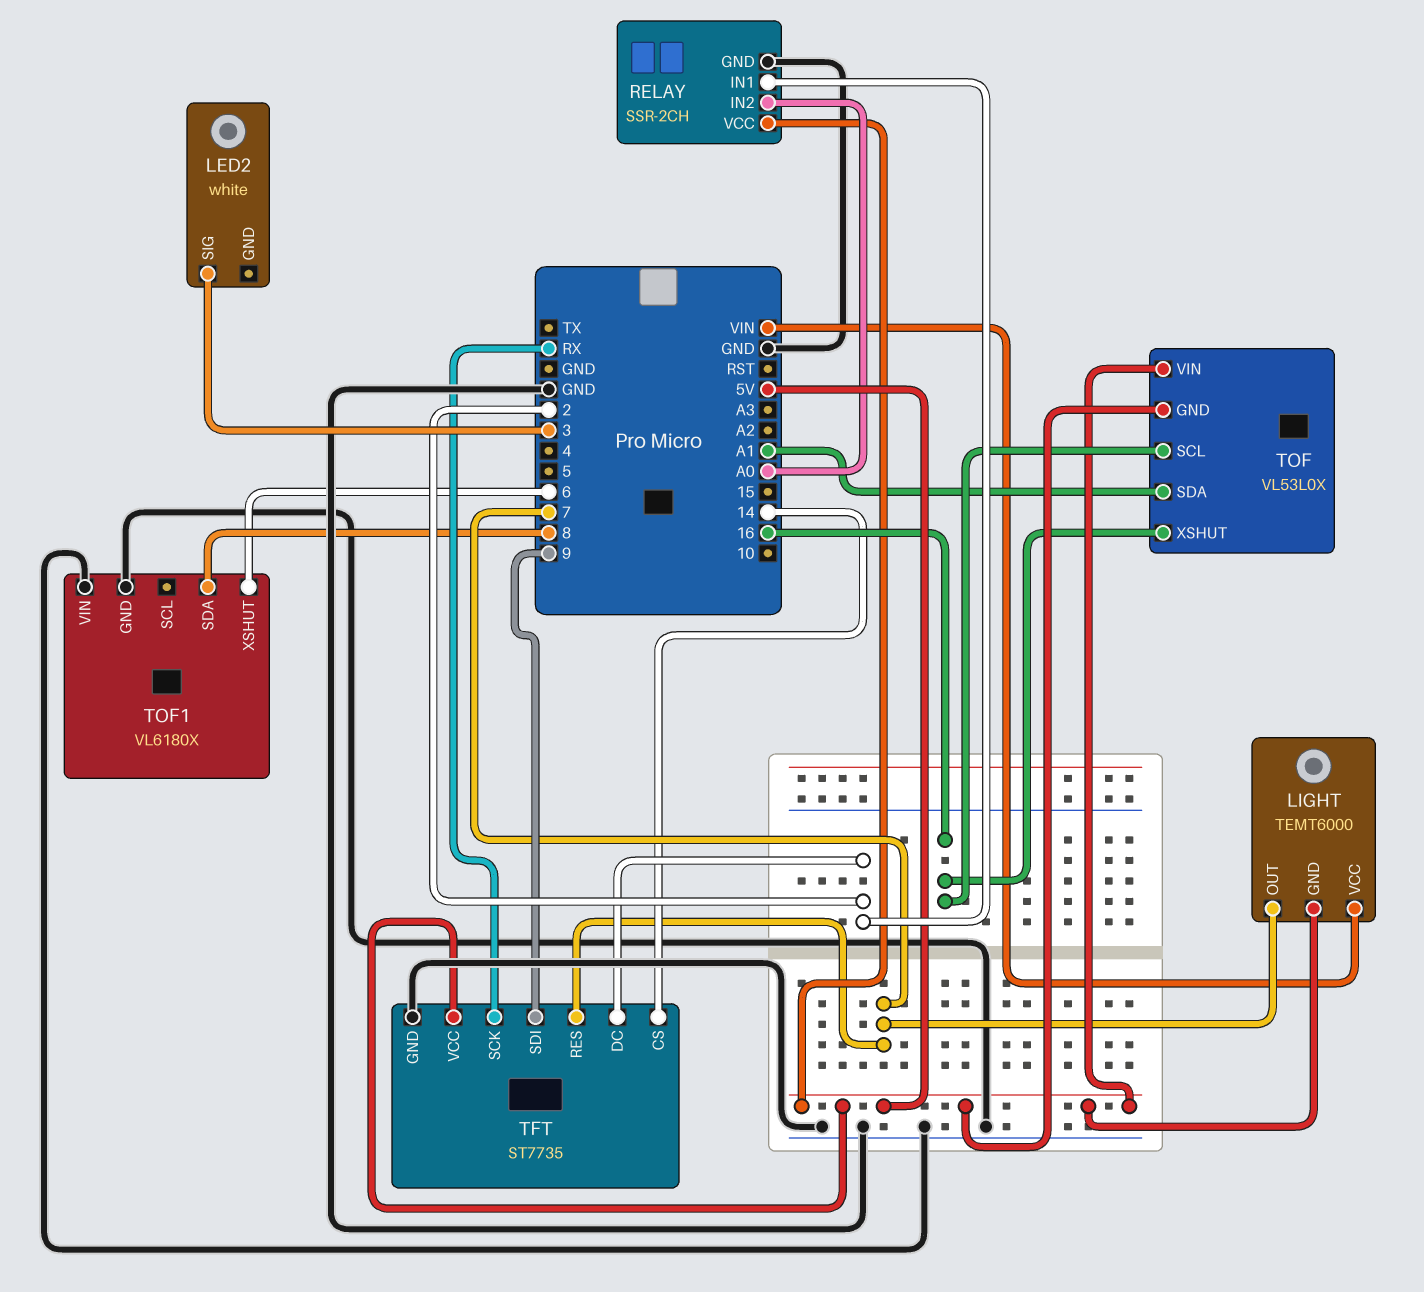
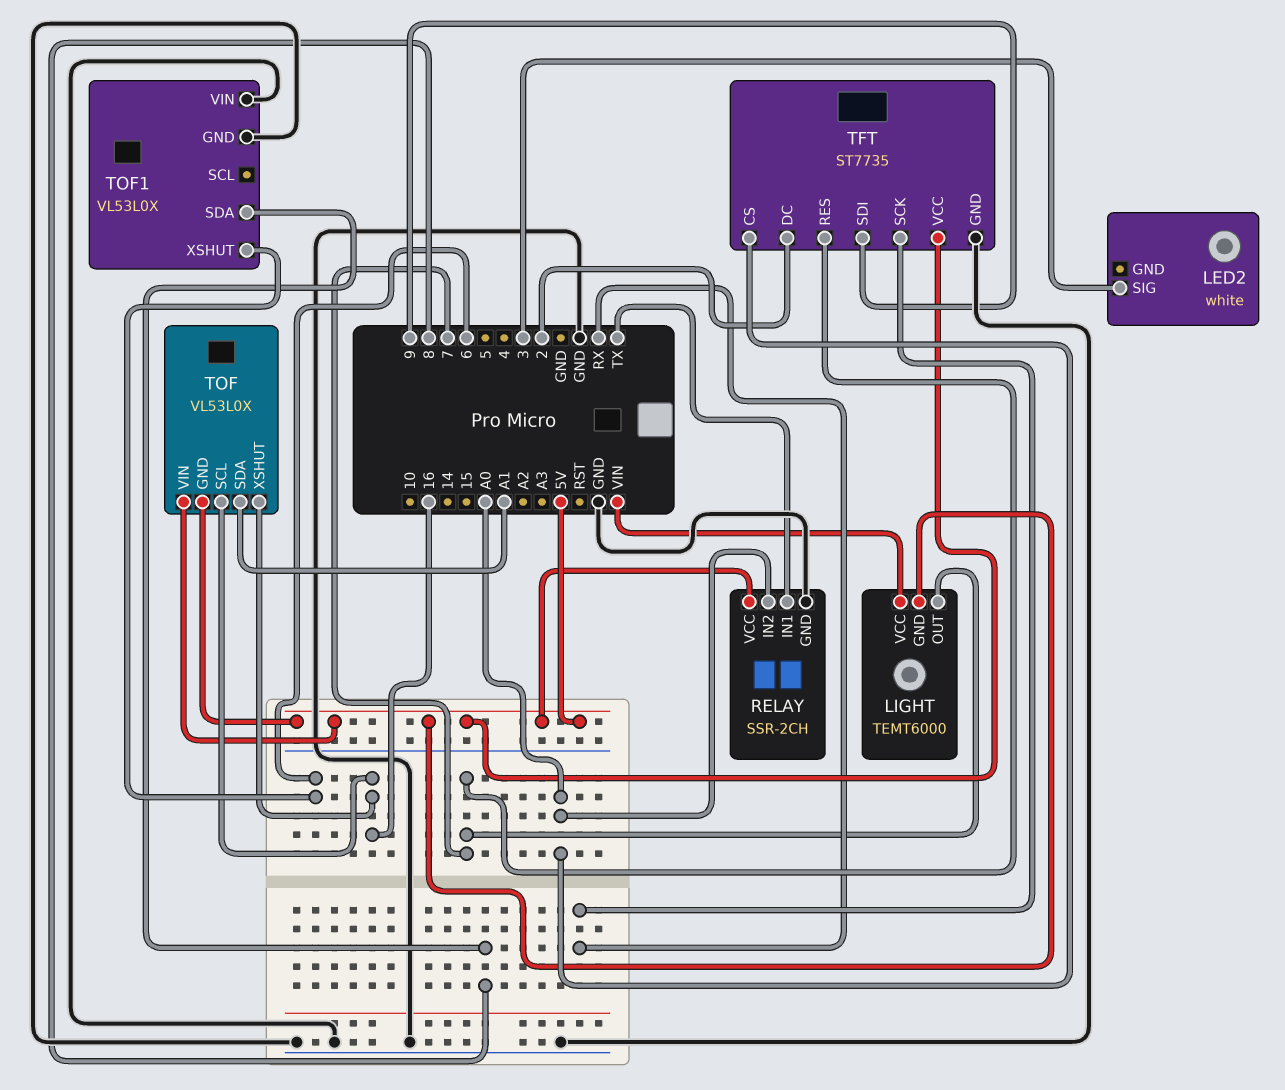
RELAY pin IN1: 2 -> TX
TFT pin CS: 14 -> A0
TOF1: VL6180X -> VL53L0X

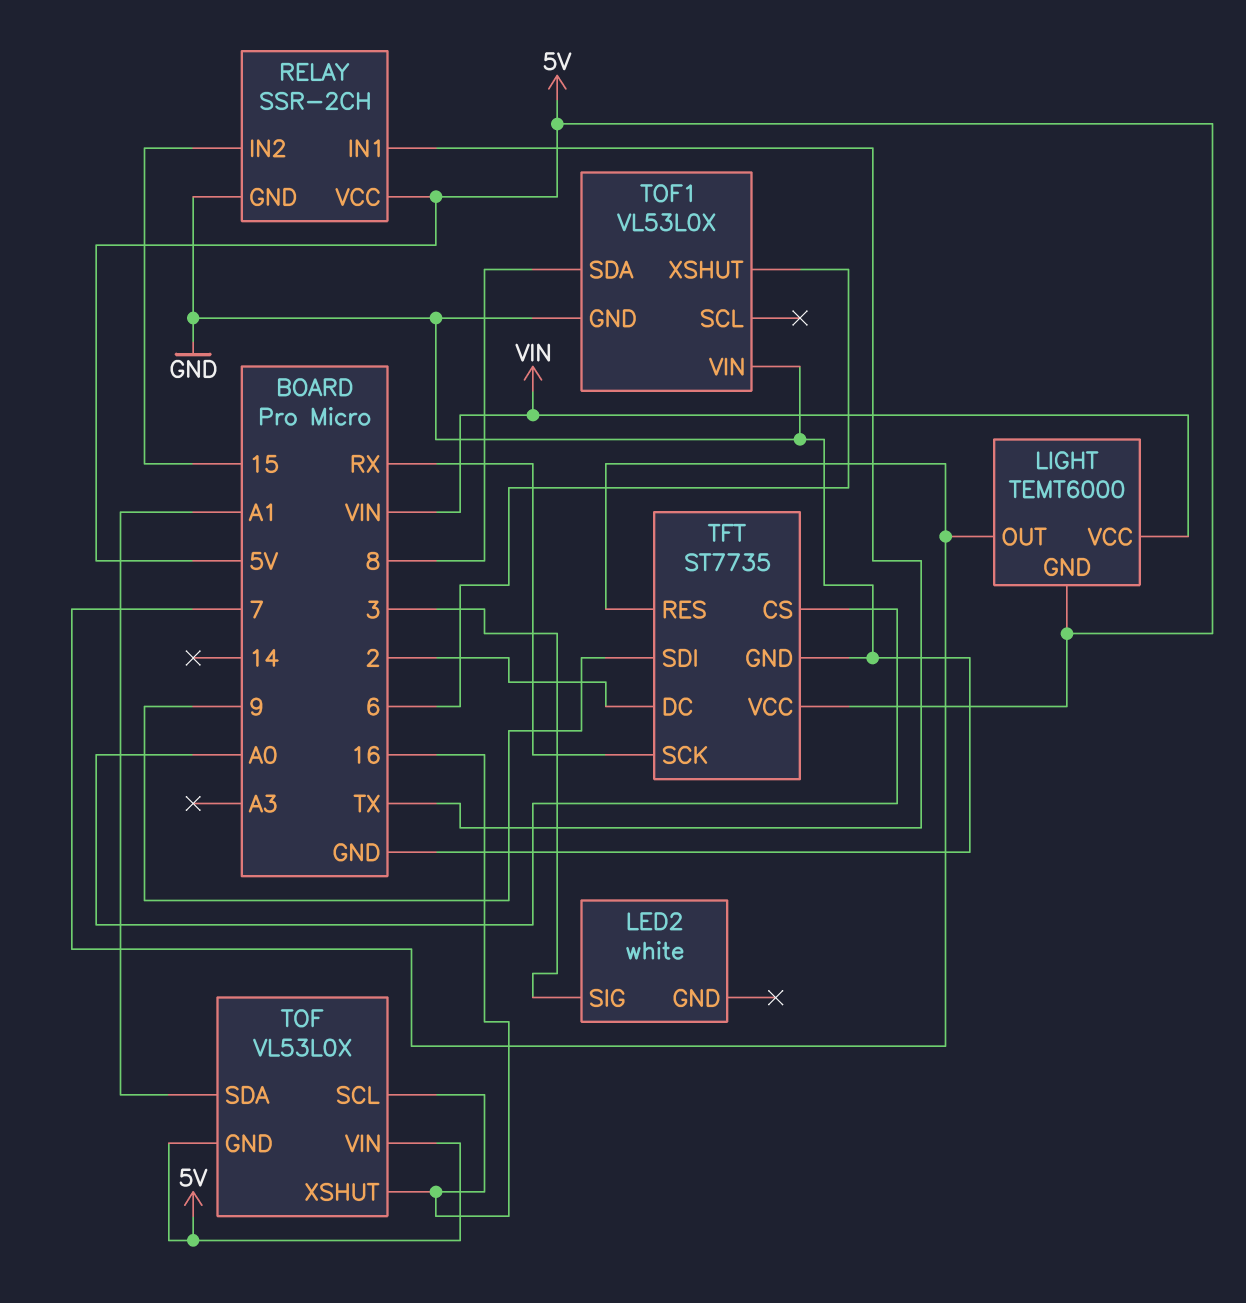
RELAY pin IN2: A0 -> 15

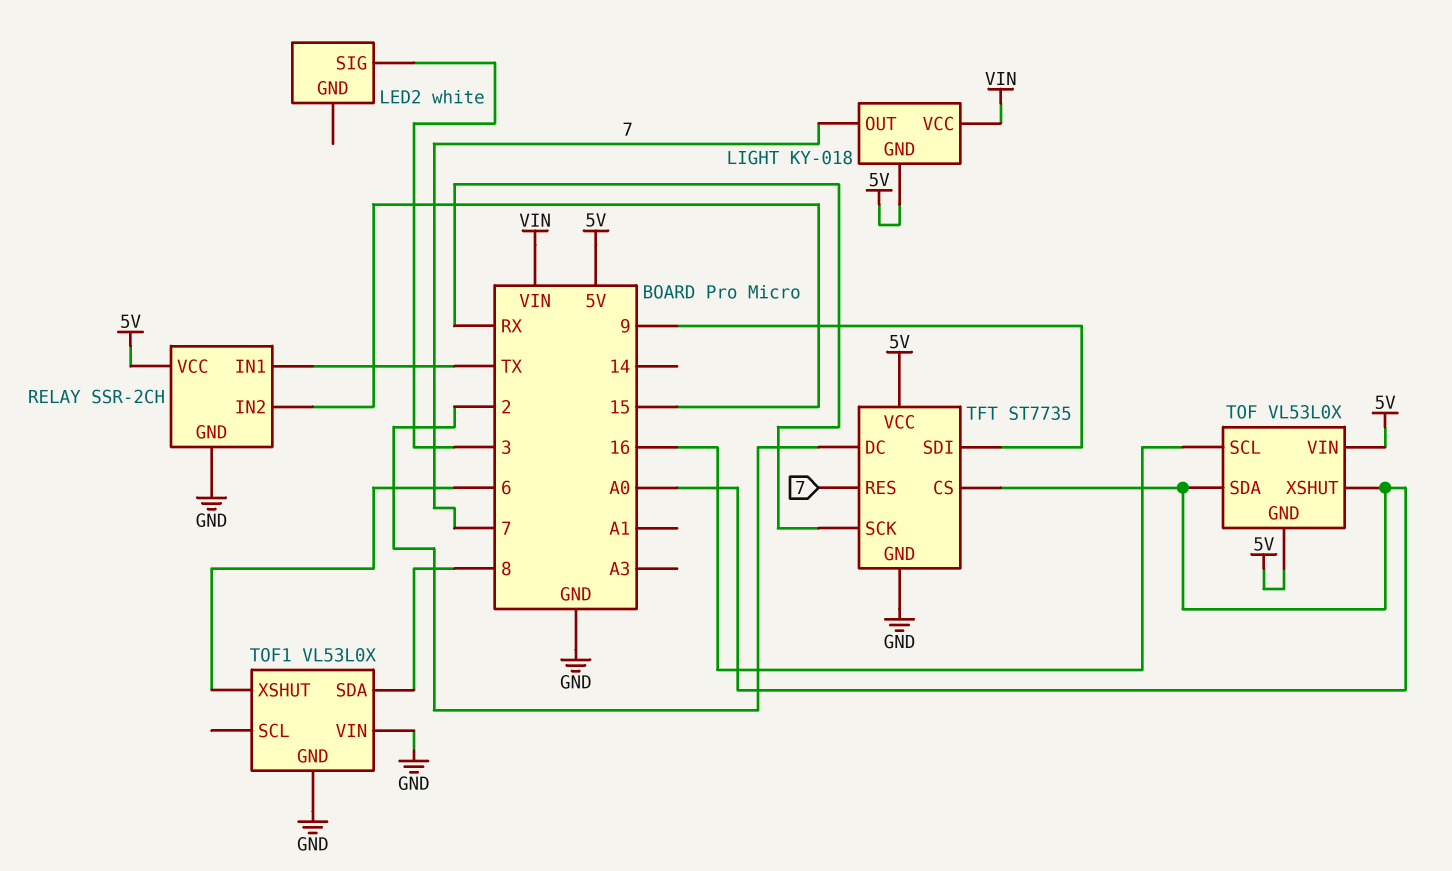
LIGHT: TEMT6000 -> KY-018
TOF pin SDA: A1 -> A0
TOF pin XSHUT: 16 -> A0

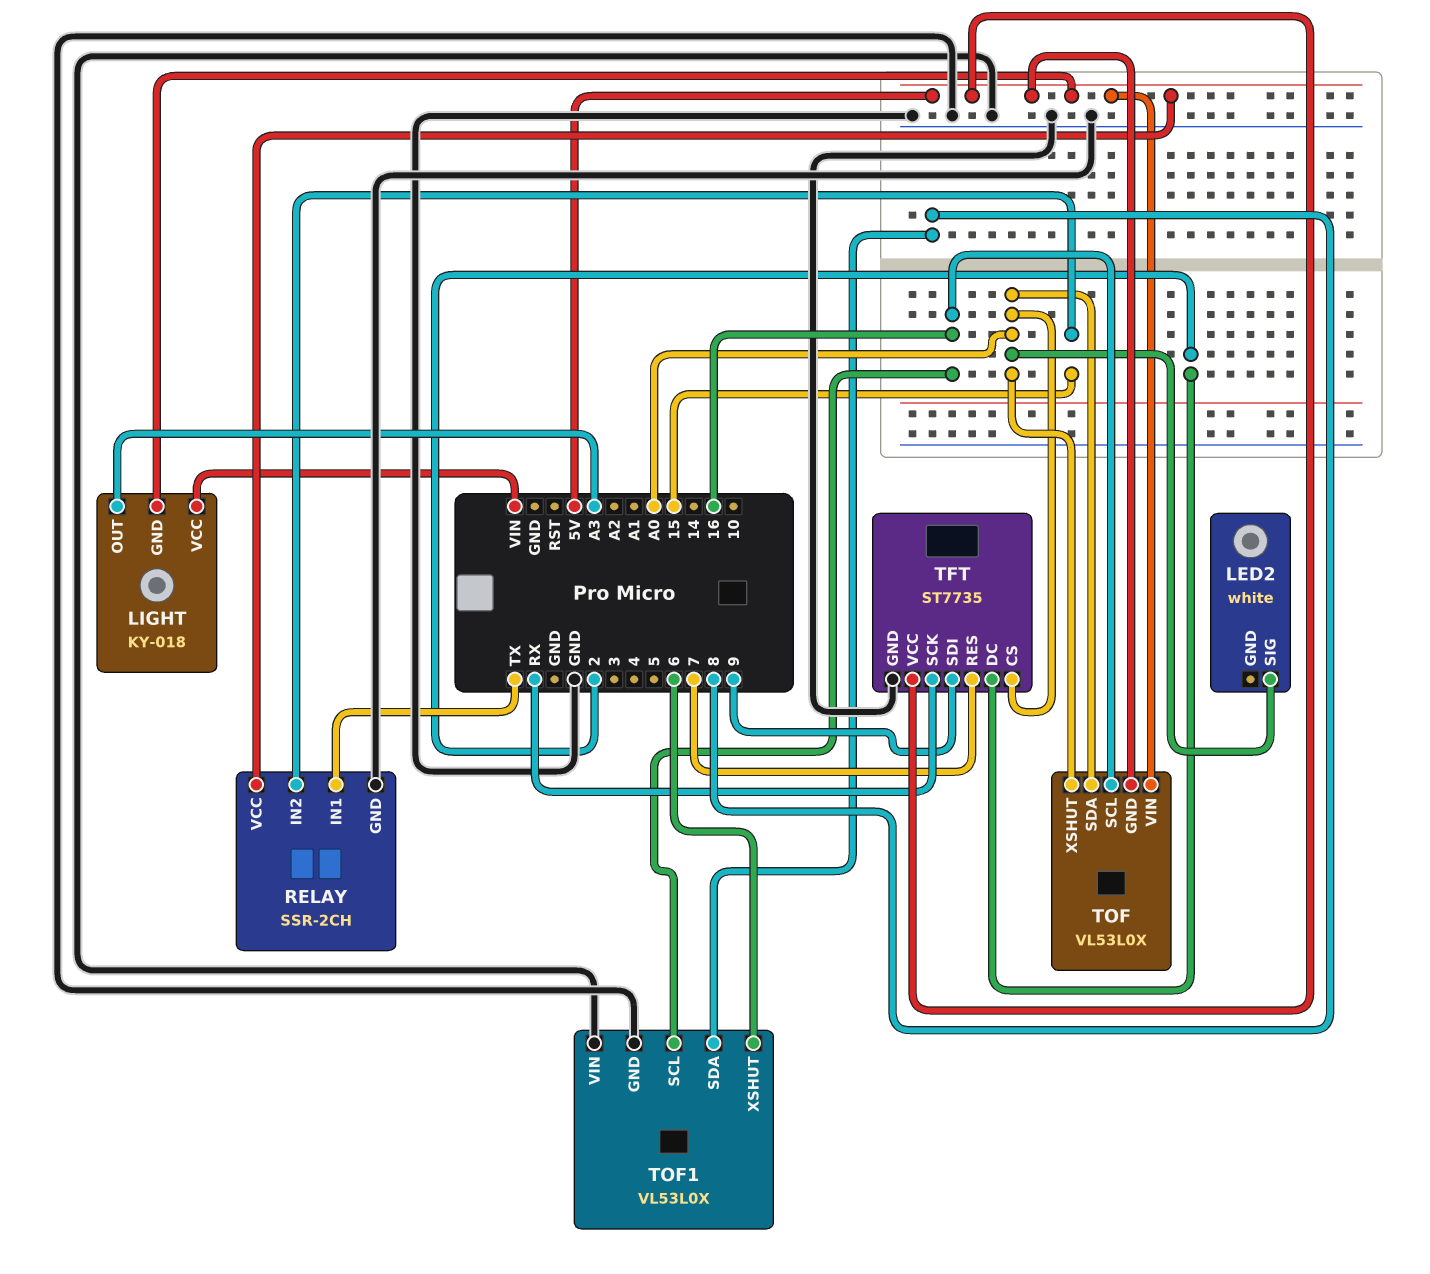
LED2 pin SIG: 3 -> A0
LIGHT pin OUT: 7 -> A3
TOF1 pin SCL: none -> 16

